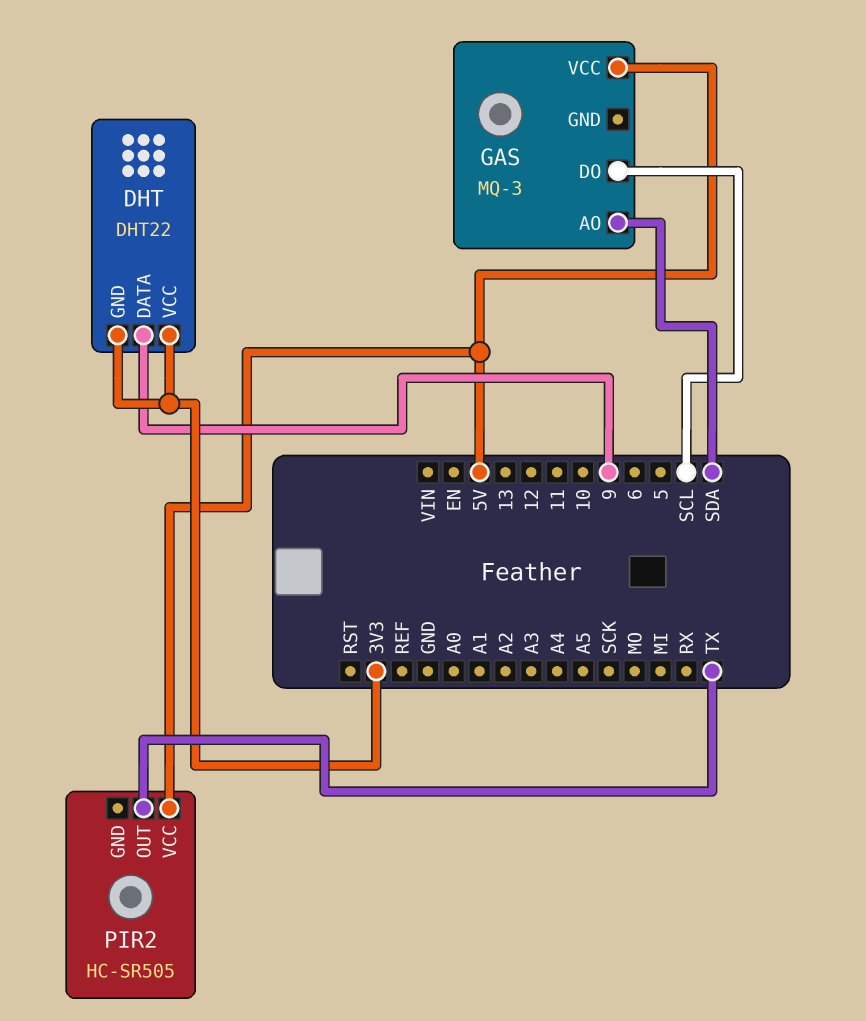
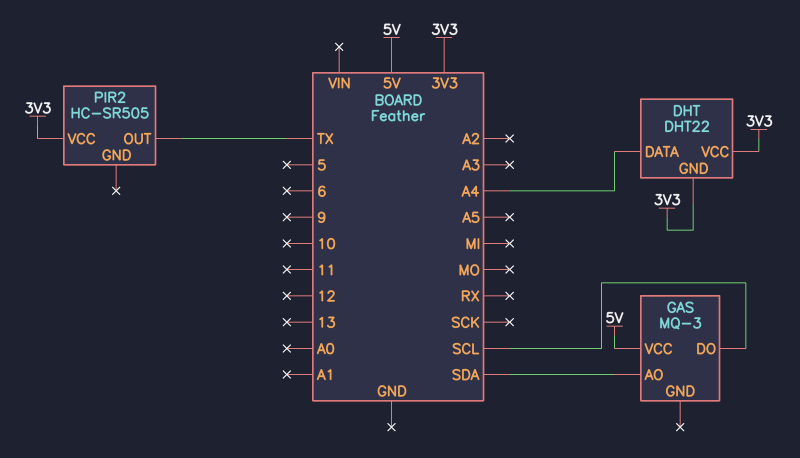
DHT pin DATA: 9 -> A4
PIR2 pin VCC: 5V -> 3V3

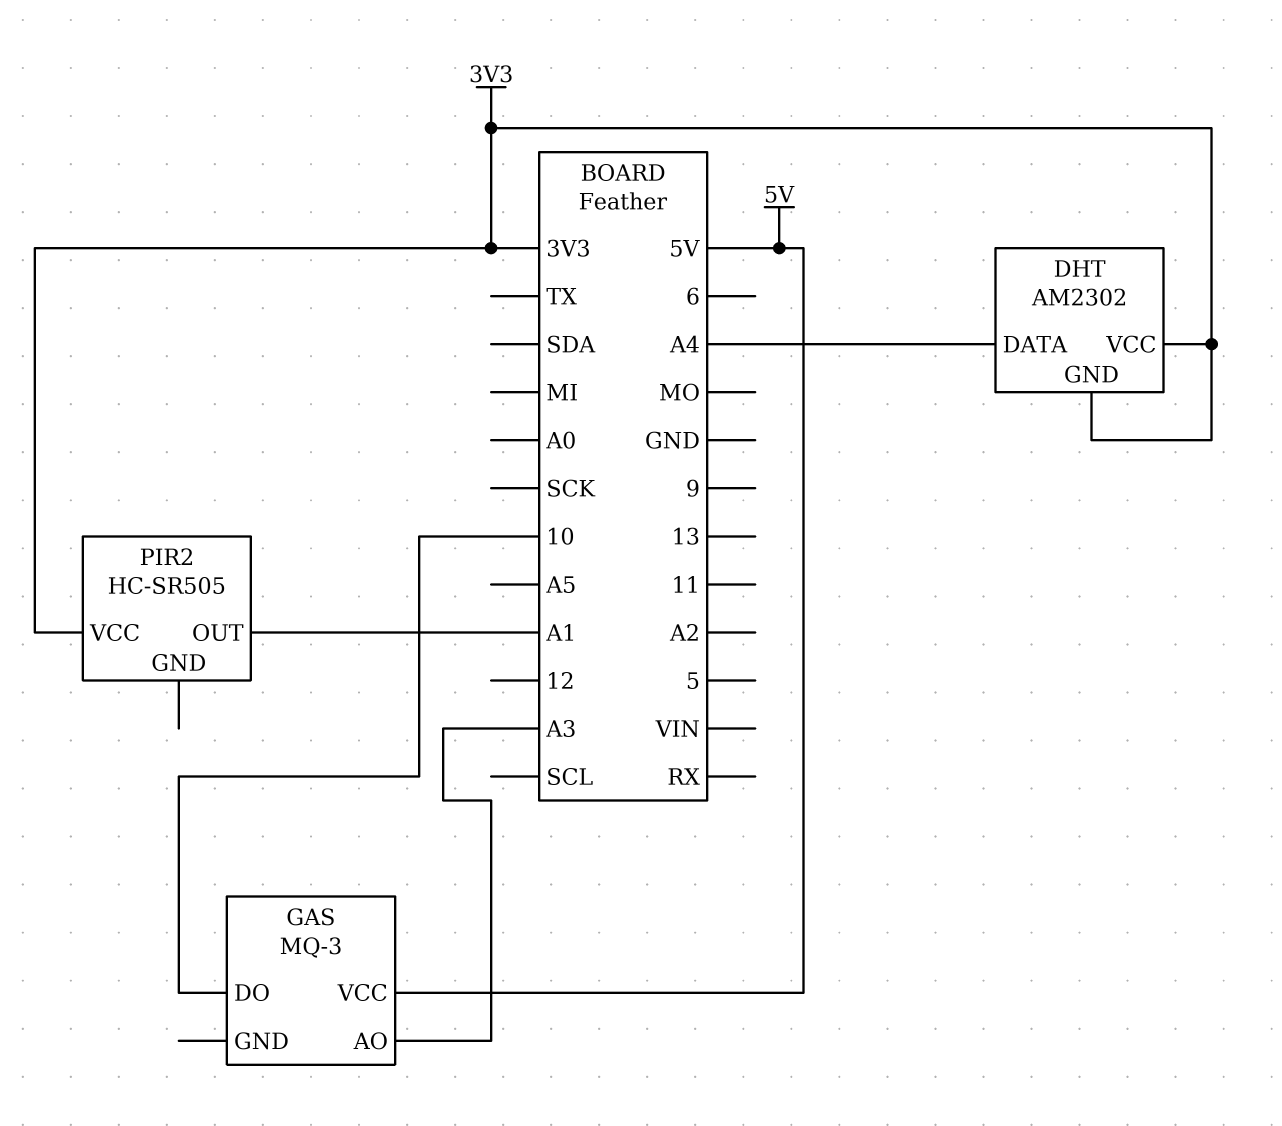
DHT: DHT22 -> AM2302
GAS pin AO: SDA -> A3
GAS pin DO: SCL -> 10
PIR2 pin OUT: TX -> A1

